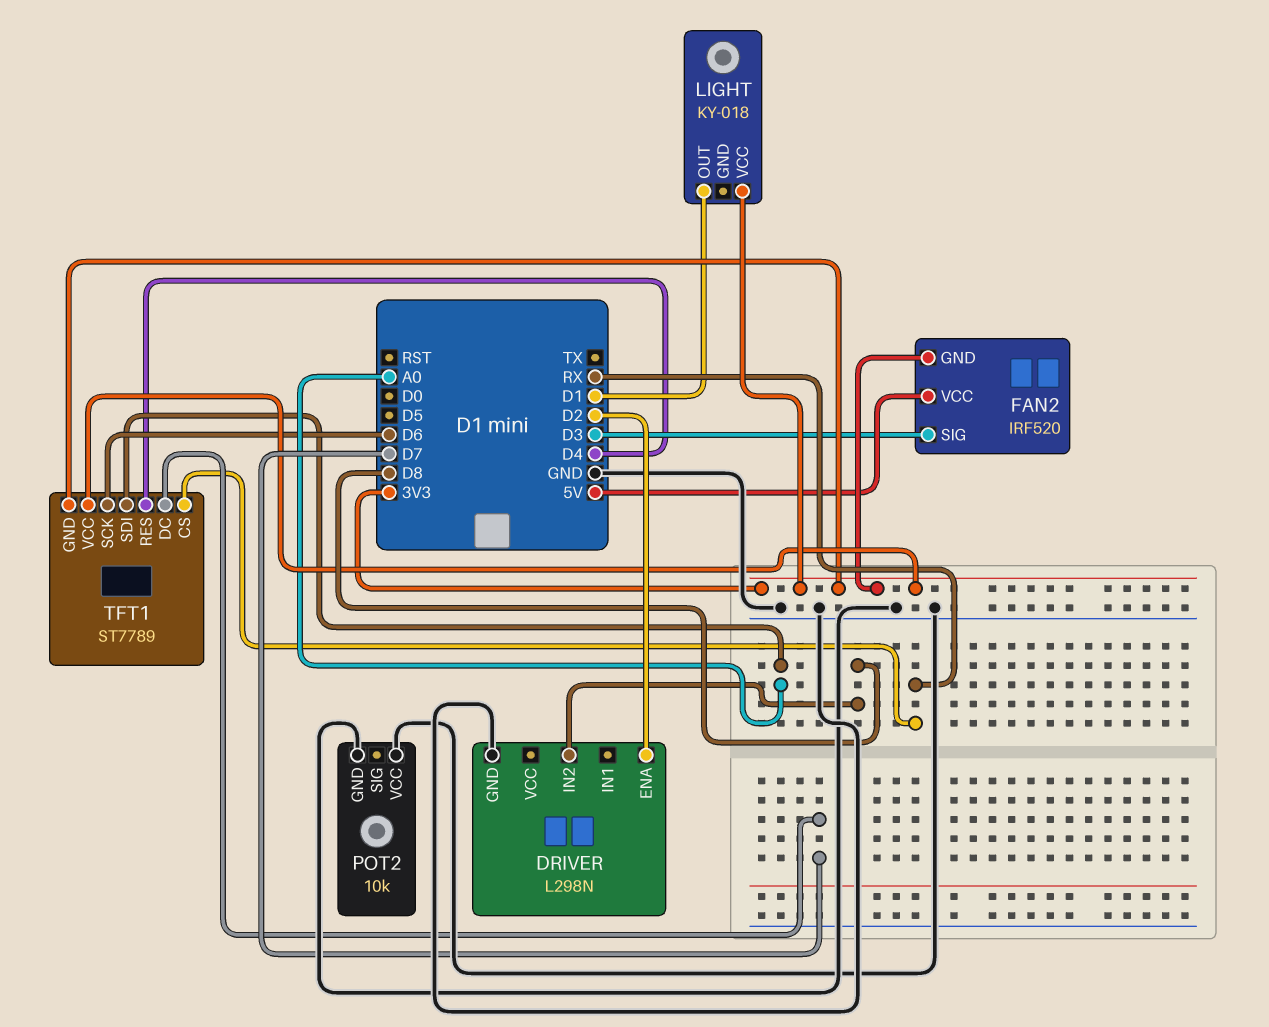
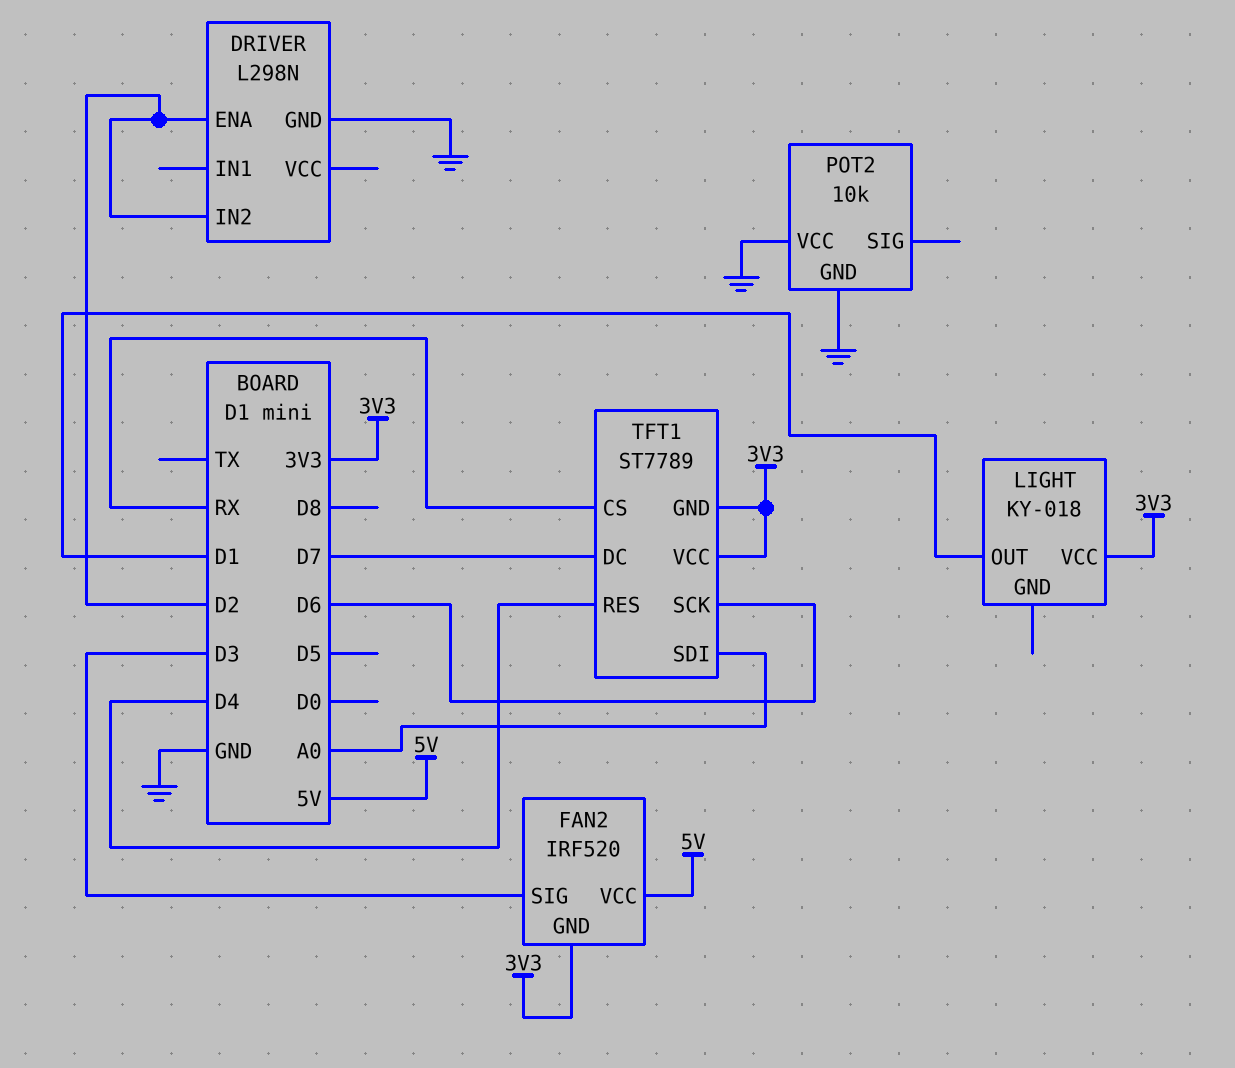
DRIVER pin IN2: D8 -> D2

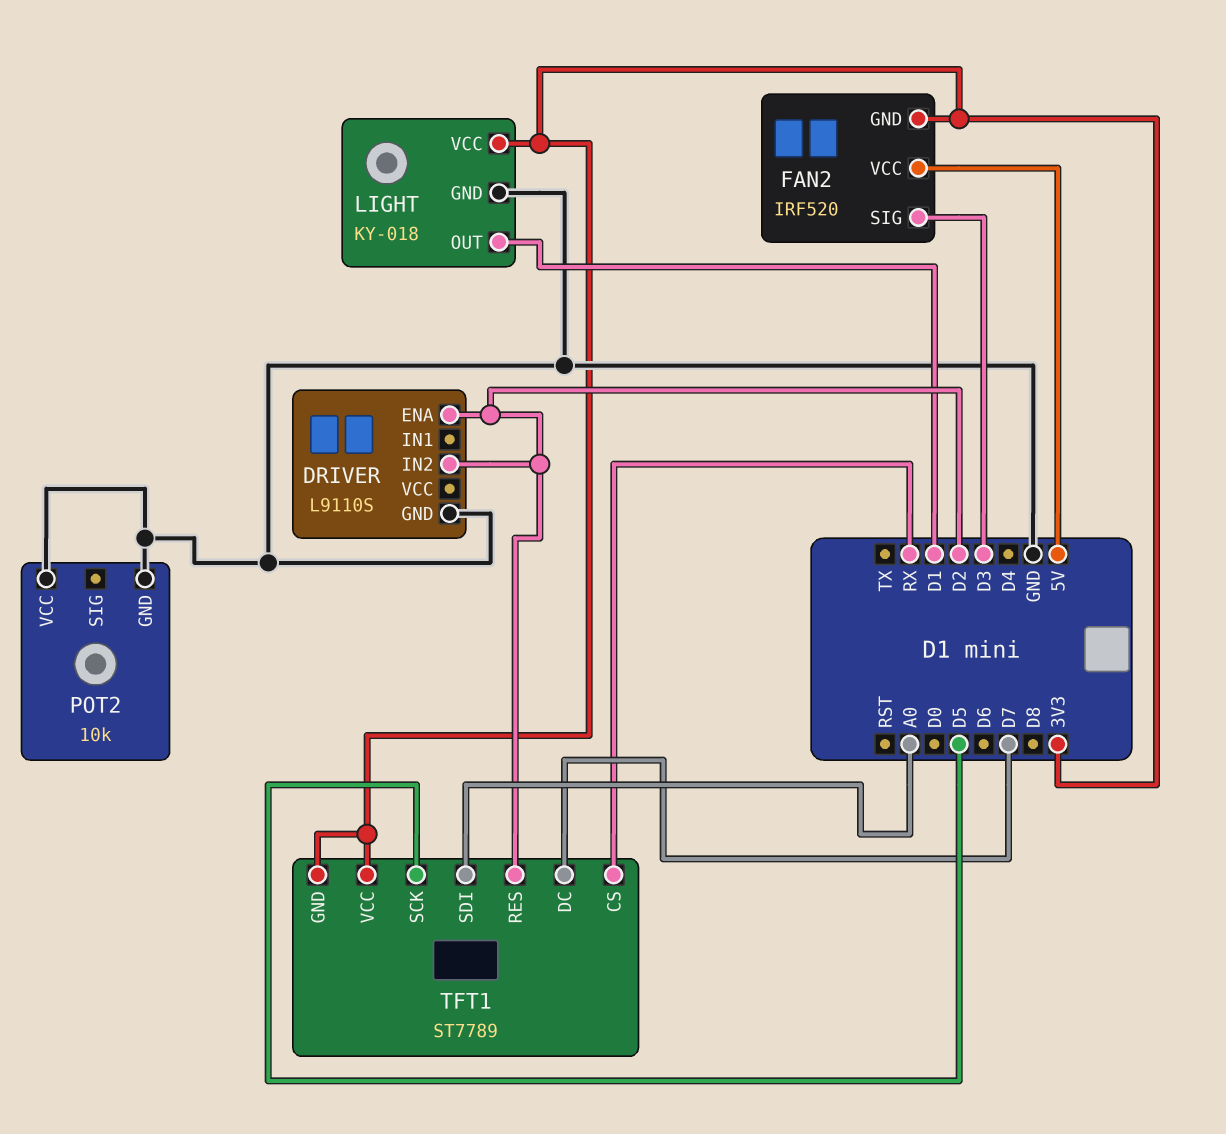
DRIVER: L298N -> L9110S
LIGHT pin GND: none -> GND
TFT1 pin RES: D4 -> D2
TFT1 pin SCK: D6 -> D5

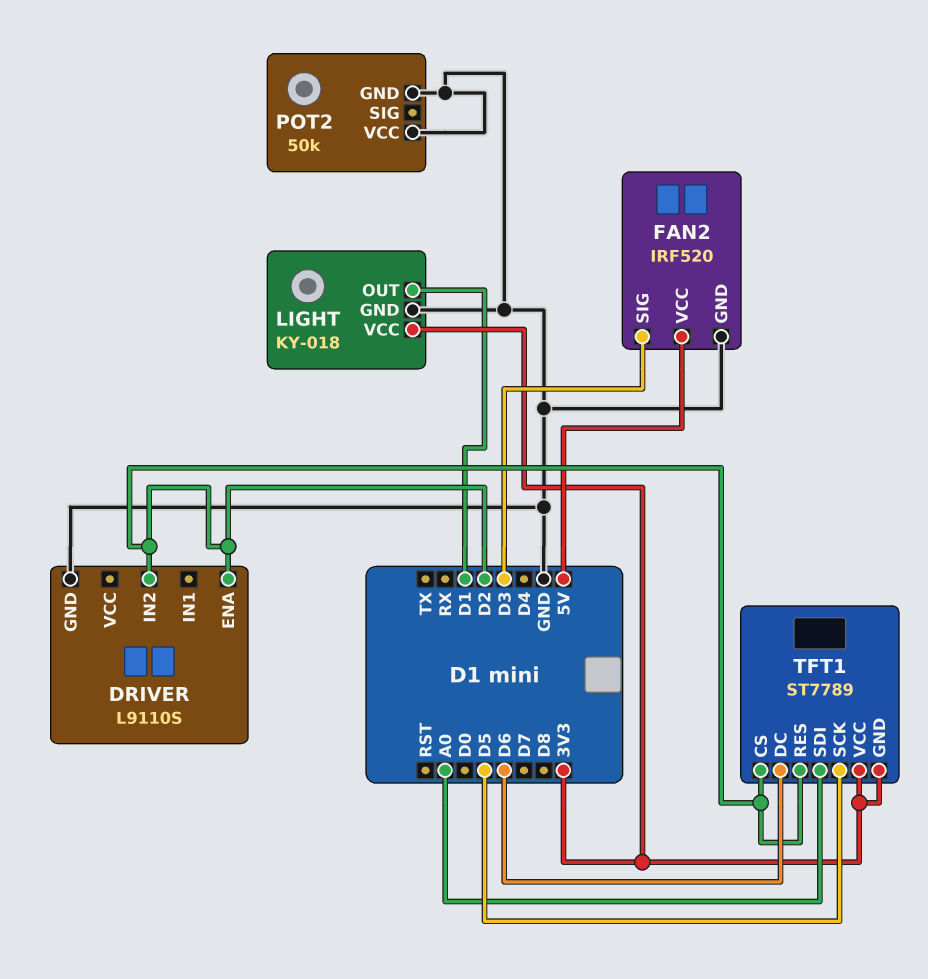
FAN2 pin GND: 3V3 -> GND
POT2: 10k -> 50k
TFT1 pin CS: RX -> D2
TFT1 pin DC: D7 -> D6

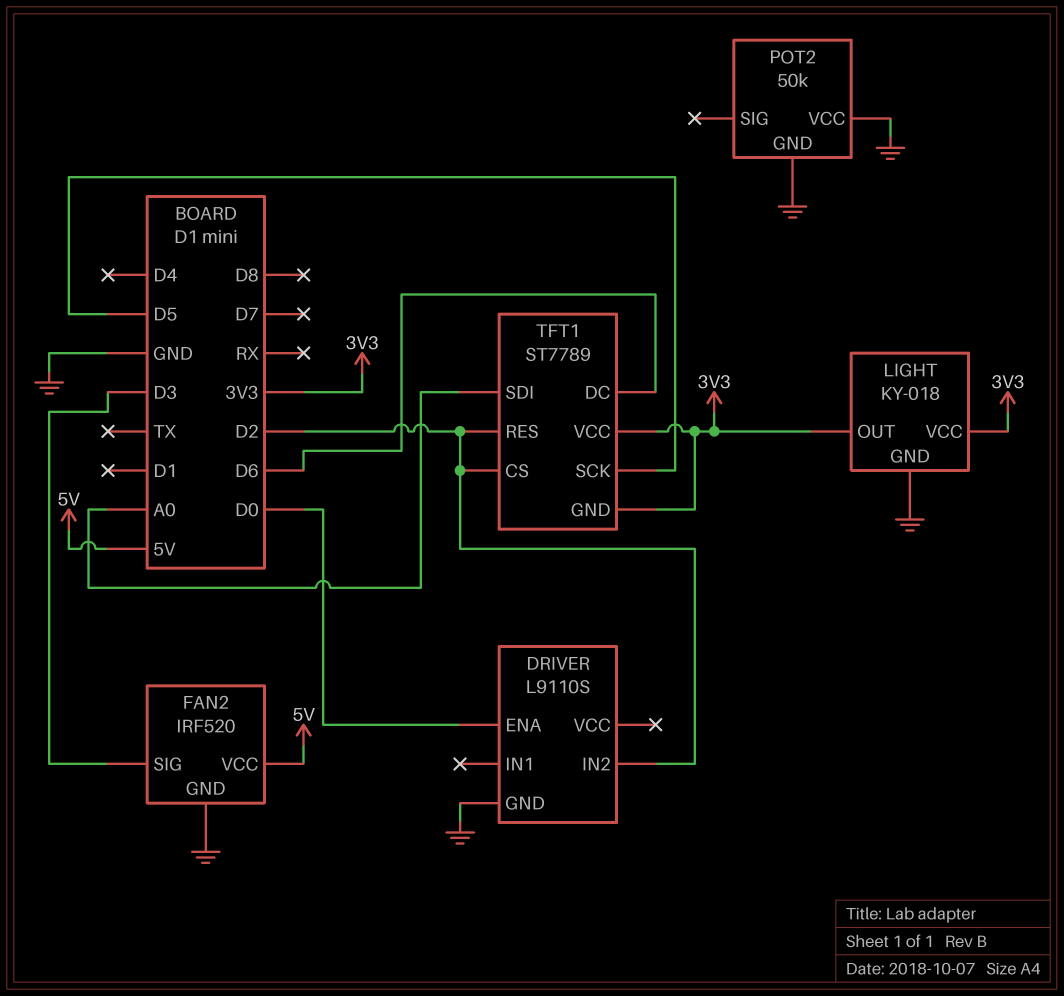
DRIVER pin ENA: D2 -> D0
LIGHT pin OUT: D1 -> 3V3

